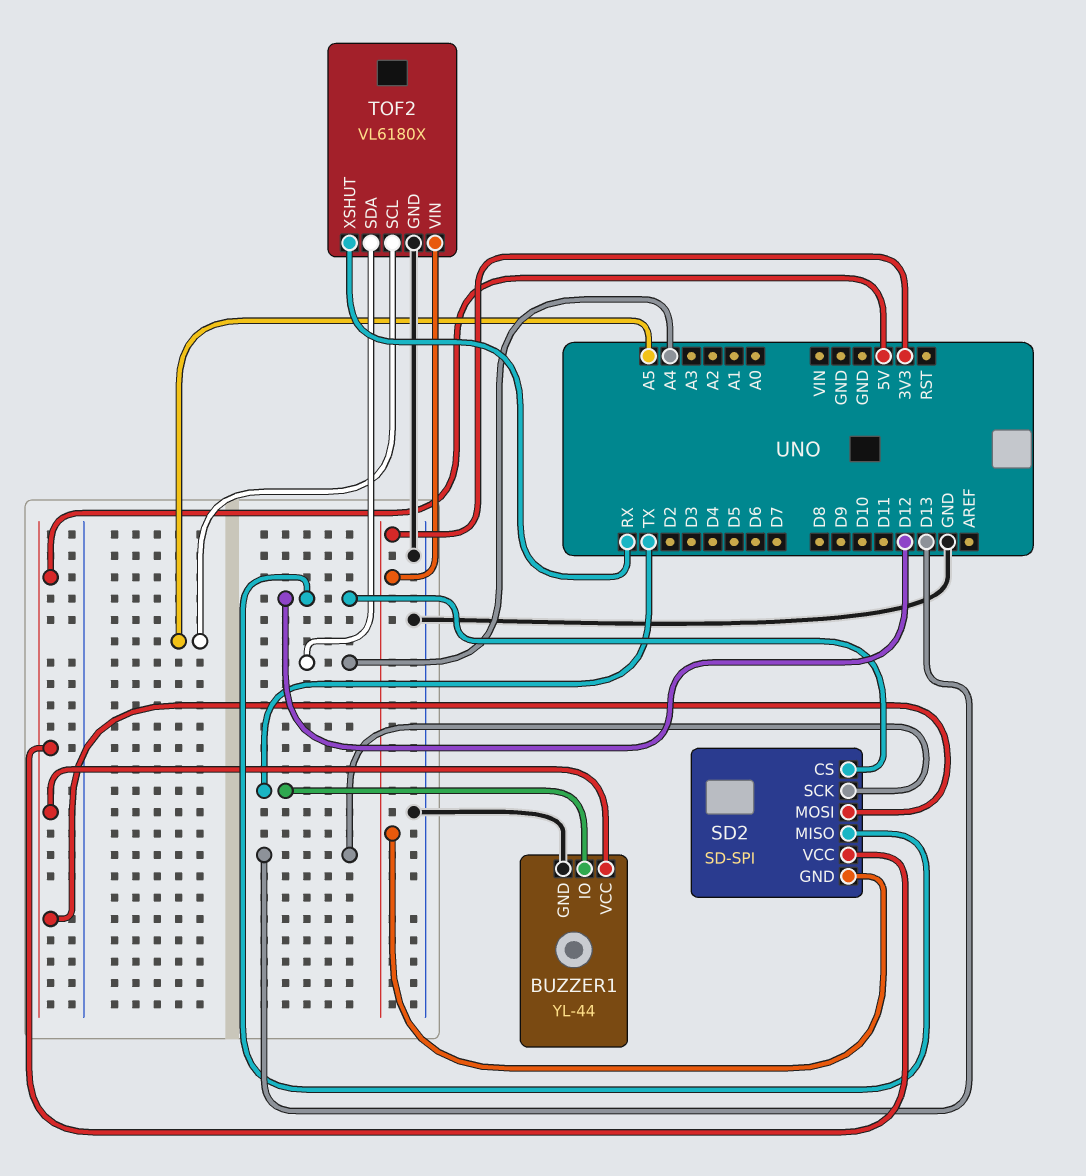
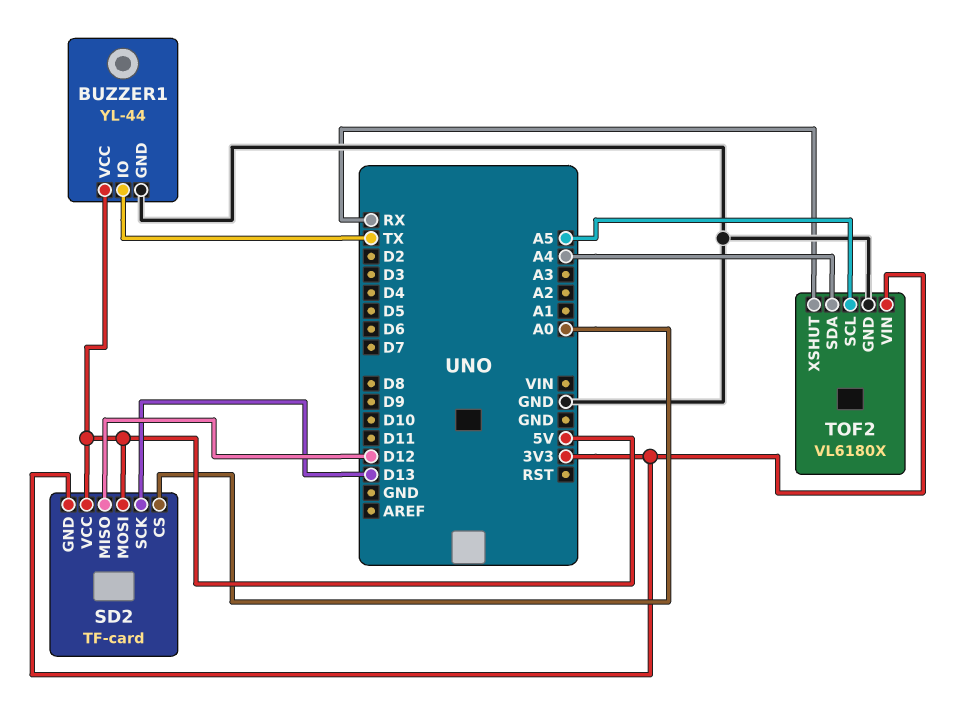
SD2: SD-SPI -> TF-card
SD2 pin CS: D12 -> A0

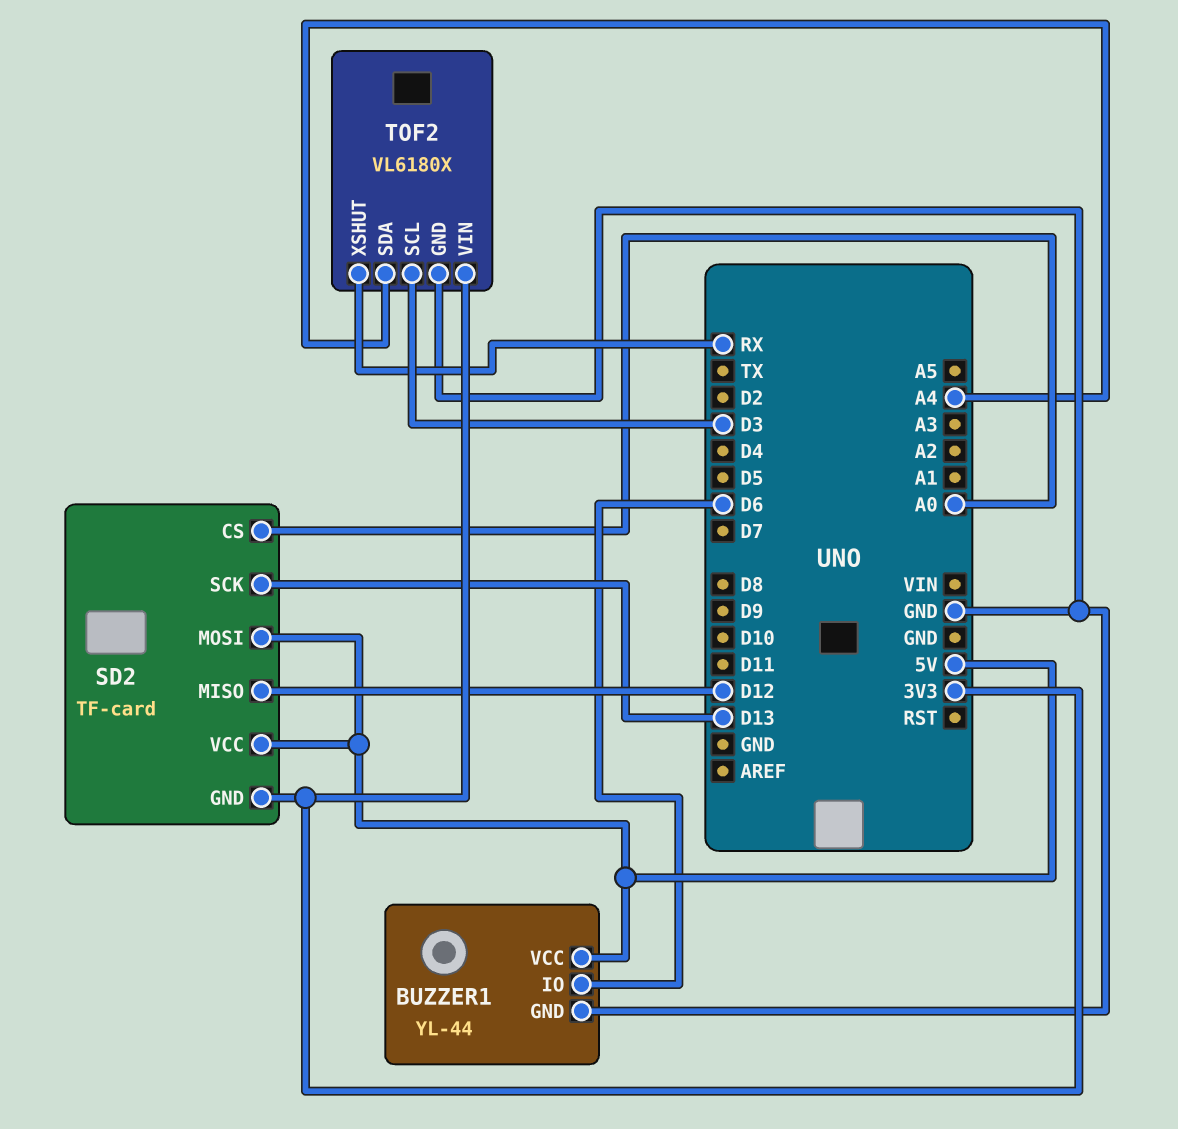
BUZZER1 pin IO: TX -> D6
TOF2 pin SCL: A5 -> D3

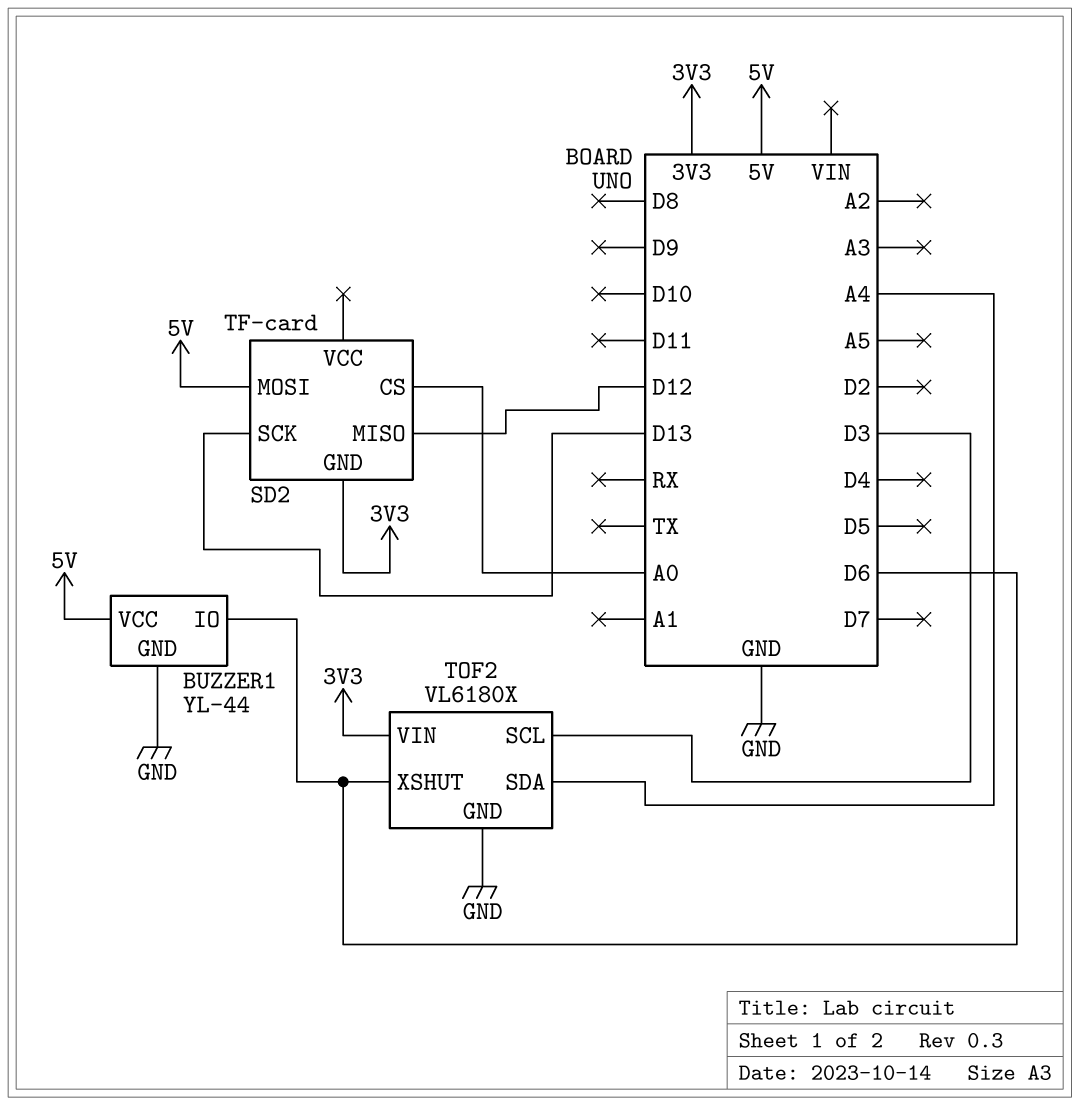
SD2 pin VCC: 5V -> none
TOF2 pin XSHUT: RX -> D6

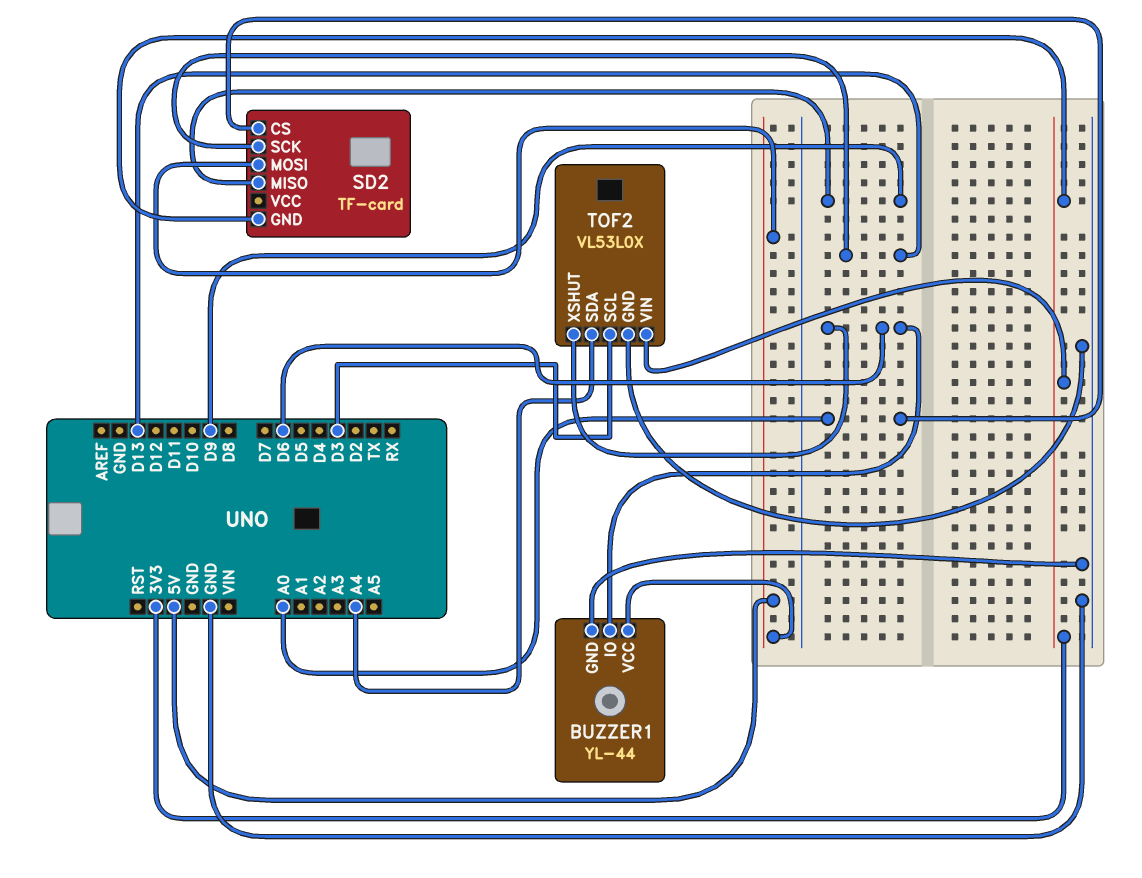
SD2 pin MISO: D12 -> D9
TOF2: VL6180X -> VL53L0X

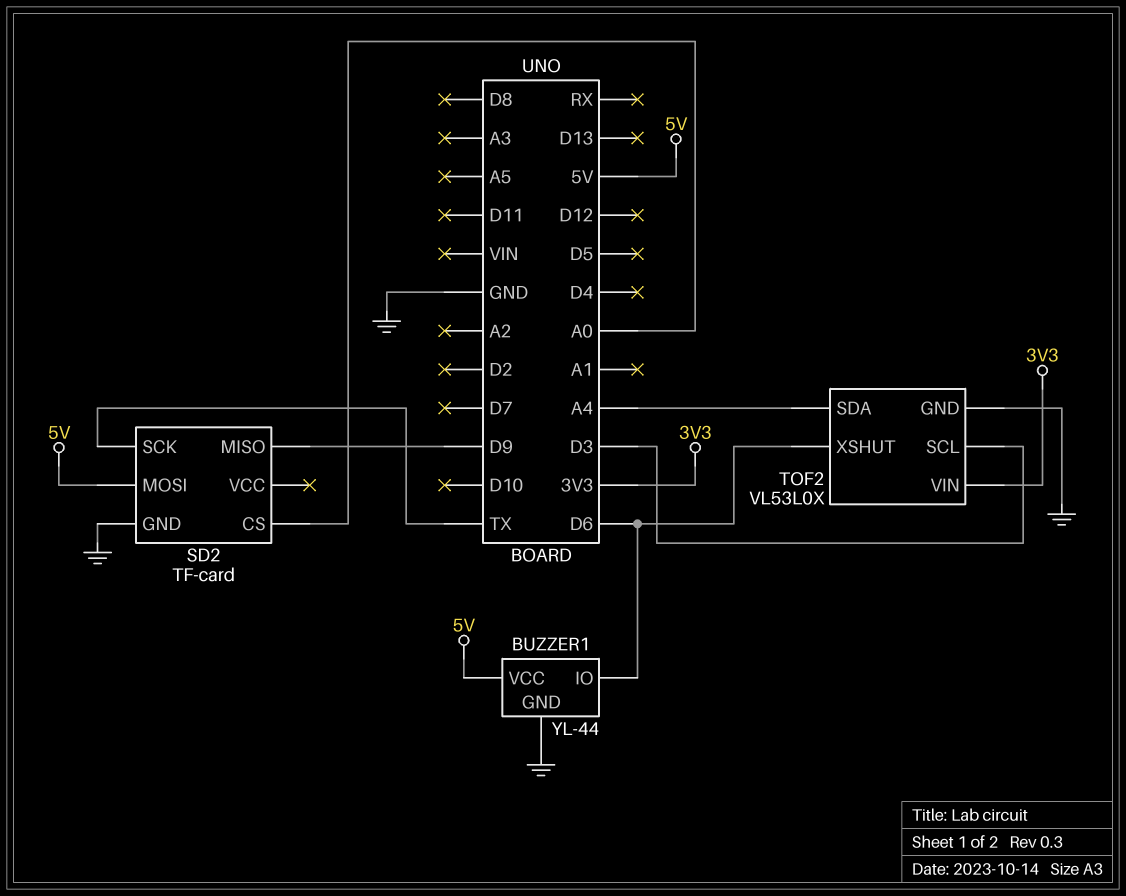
SD2 pin GND: 3V3 -> GND
SD2 pin SCK: D13 -> TX

